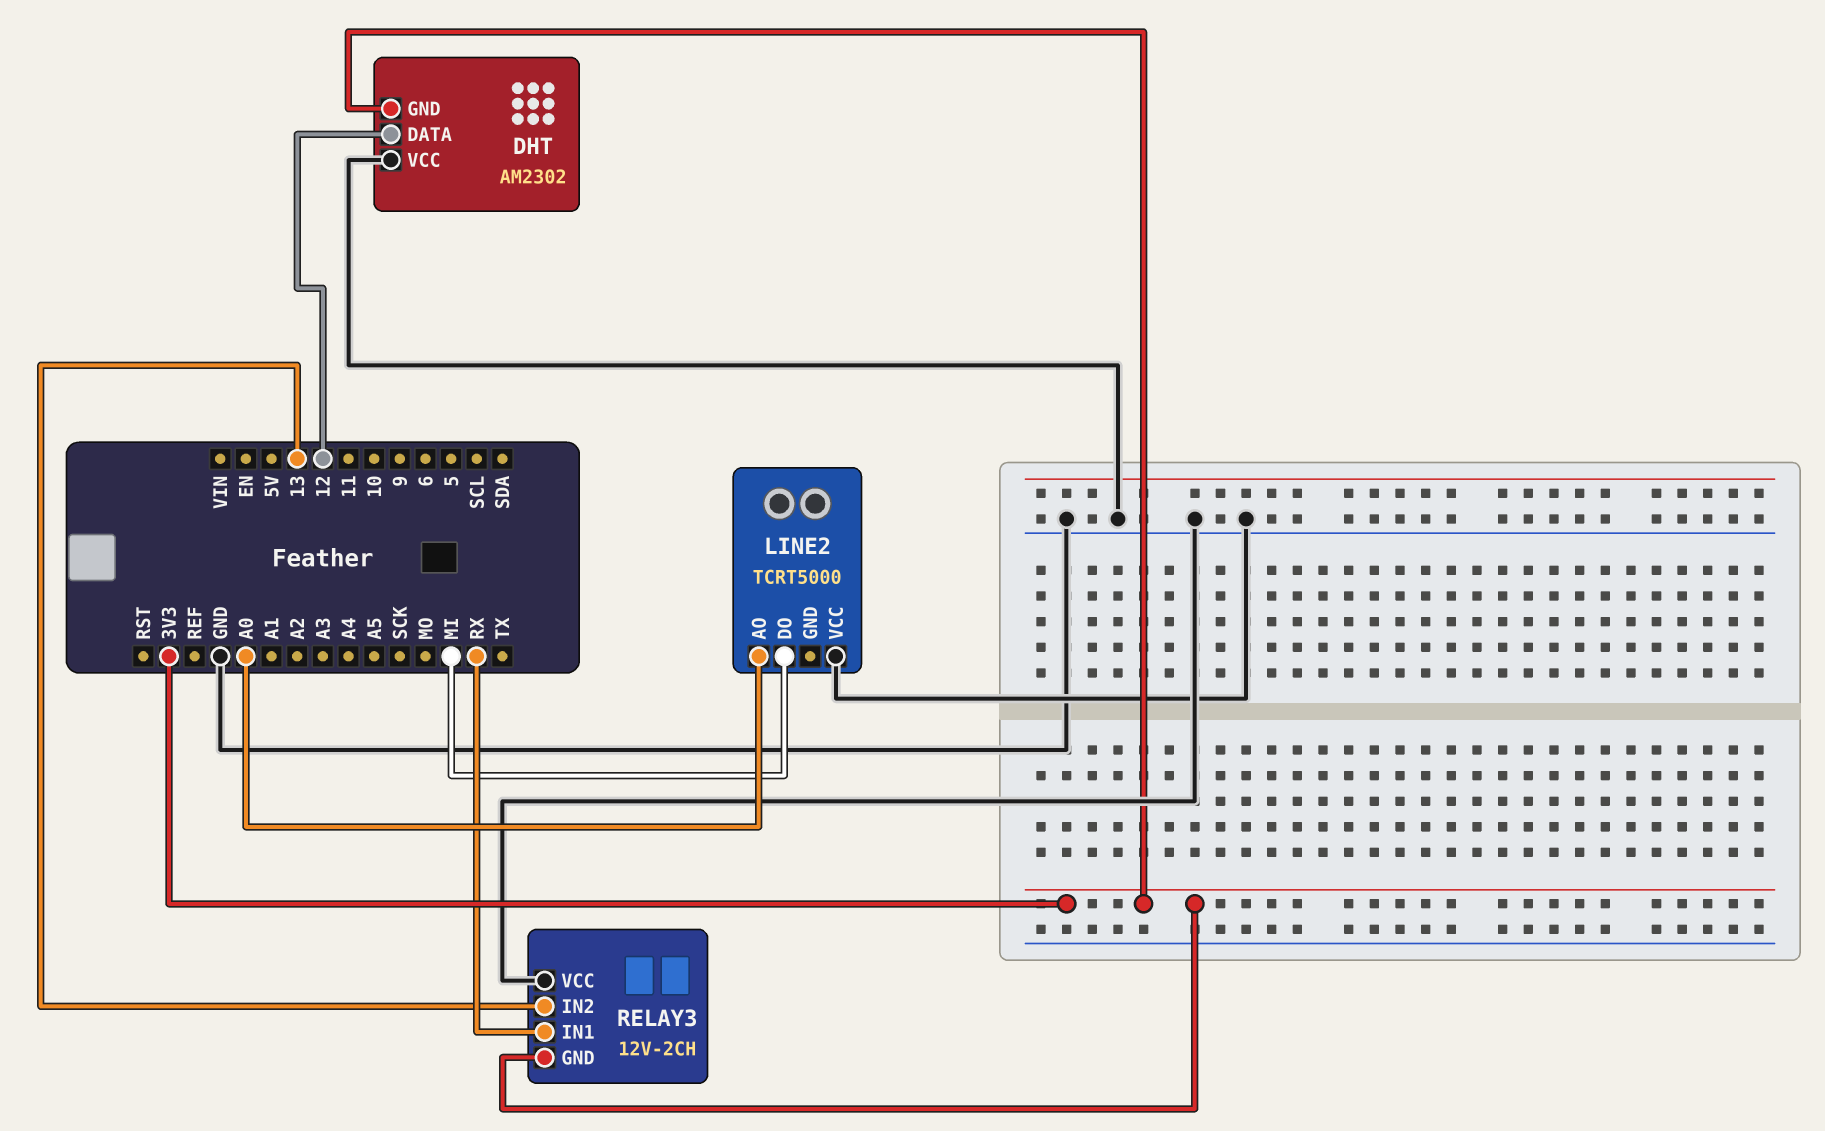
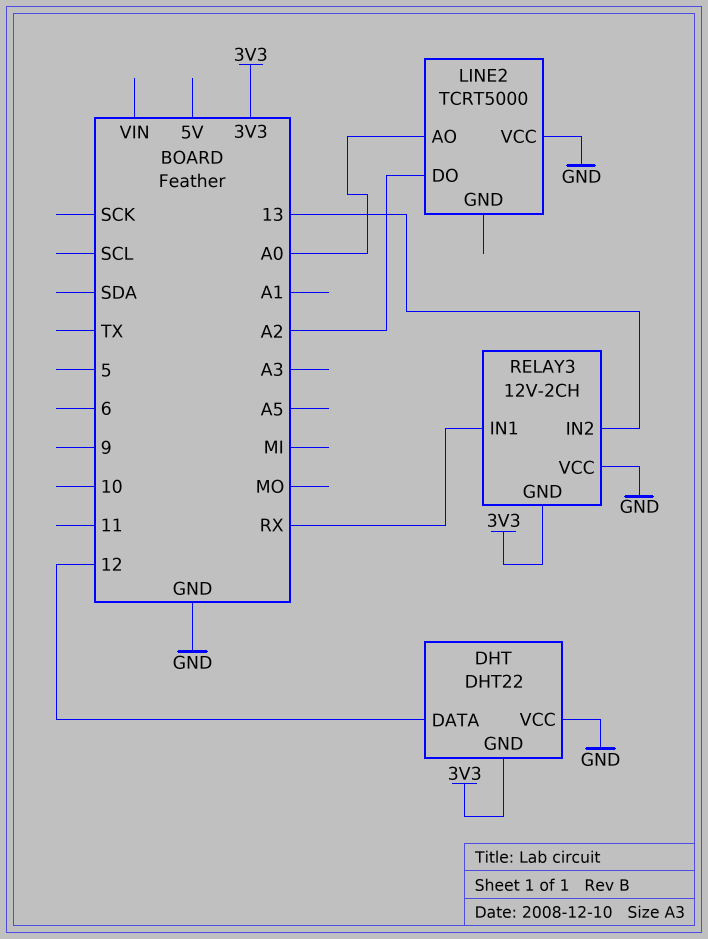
DHT: AM2302 -> DHT22
LINE2 pin DO: MI -> A2

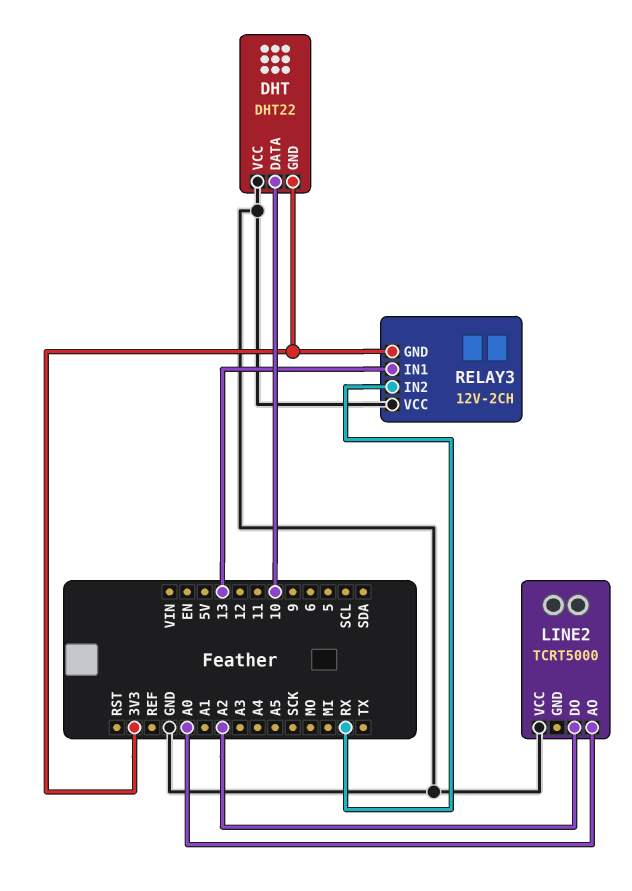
DHT pin DATA: 12 -> 10
RELAY3 pin IN1: RX -> 13
RELAY3 pin IN2: 13 -> RX

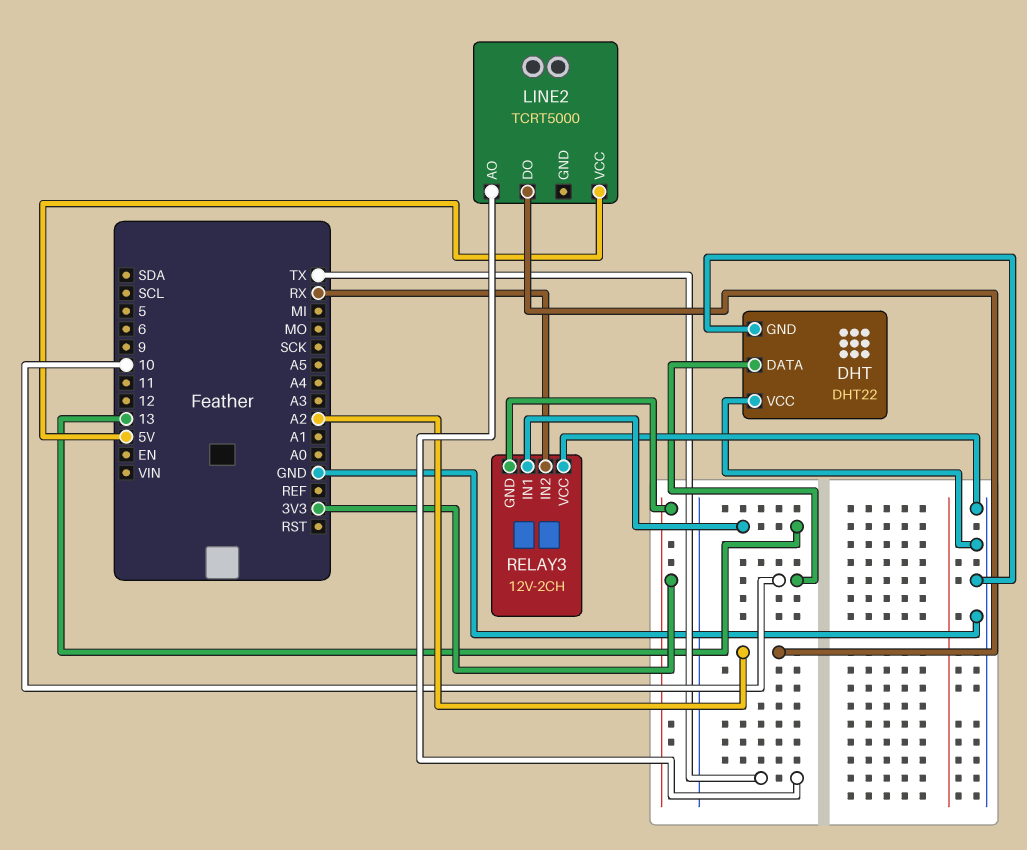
DHT pin GND: 3V3 -> GND
LINE2 pin AO: A0 -> TX
LINE2 pin VCC: GND -> 5V

